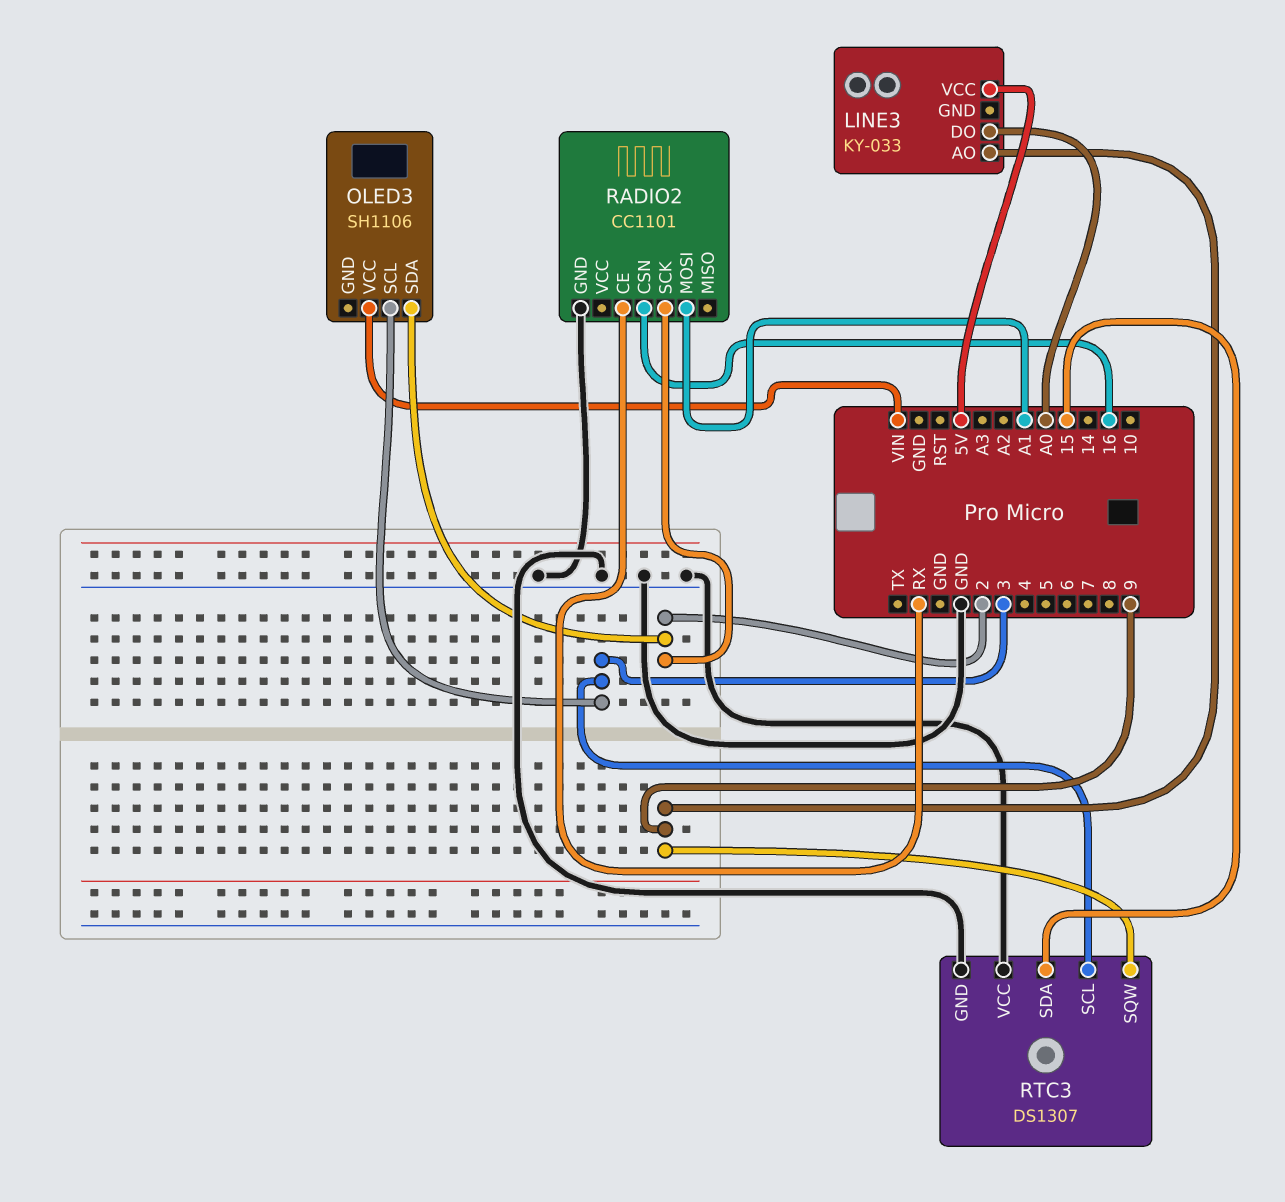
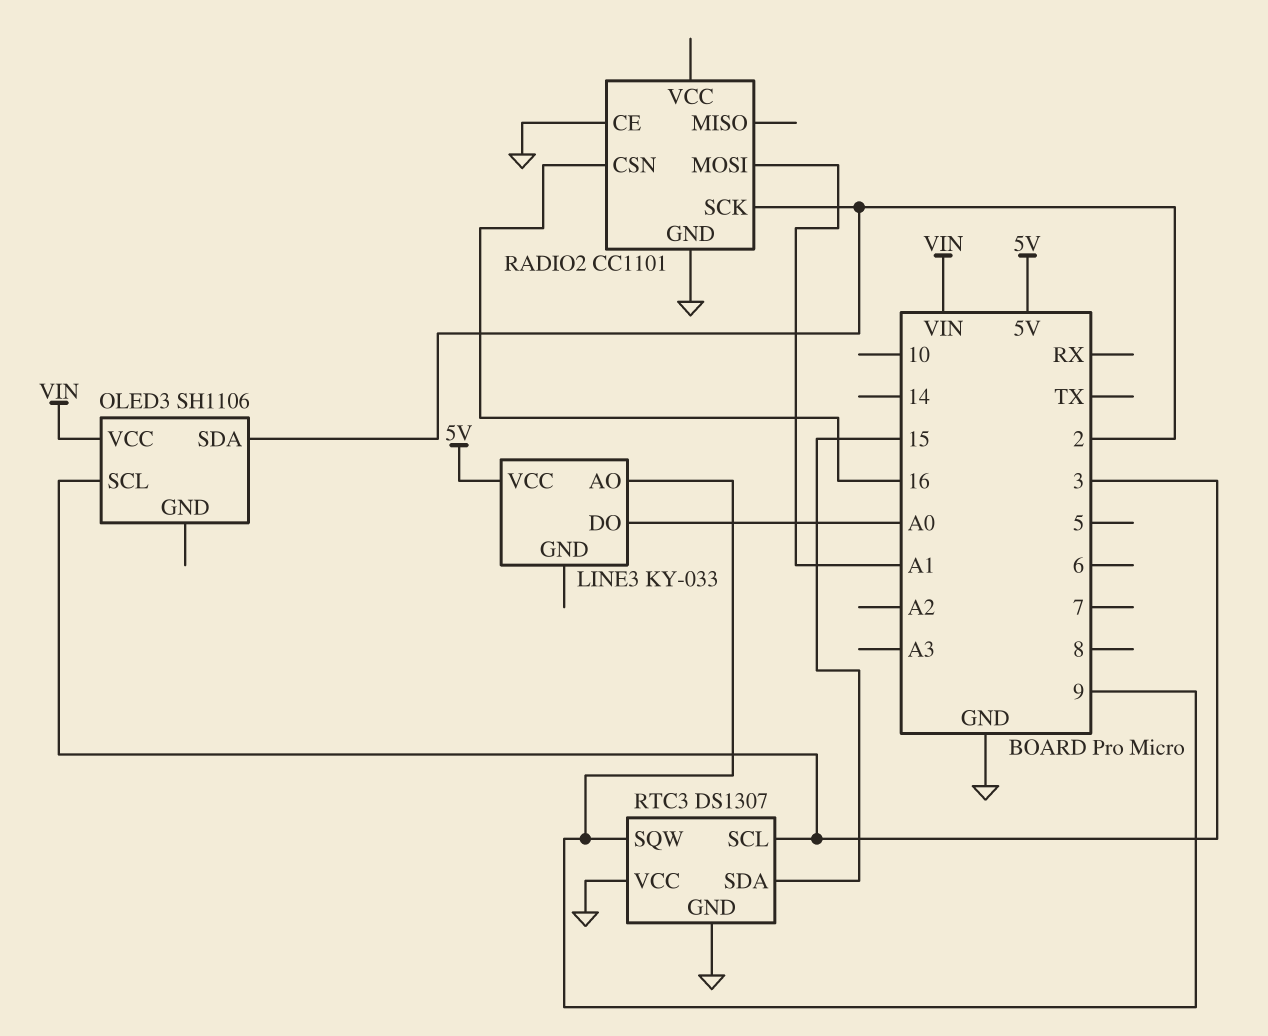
RADIO2 pin CE: RX -> GND

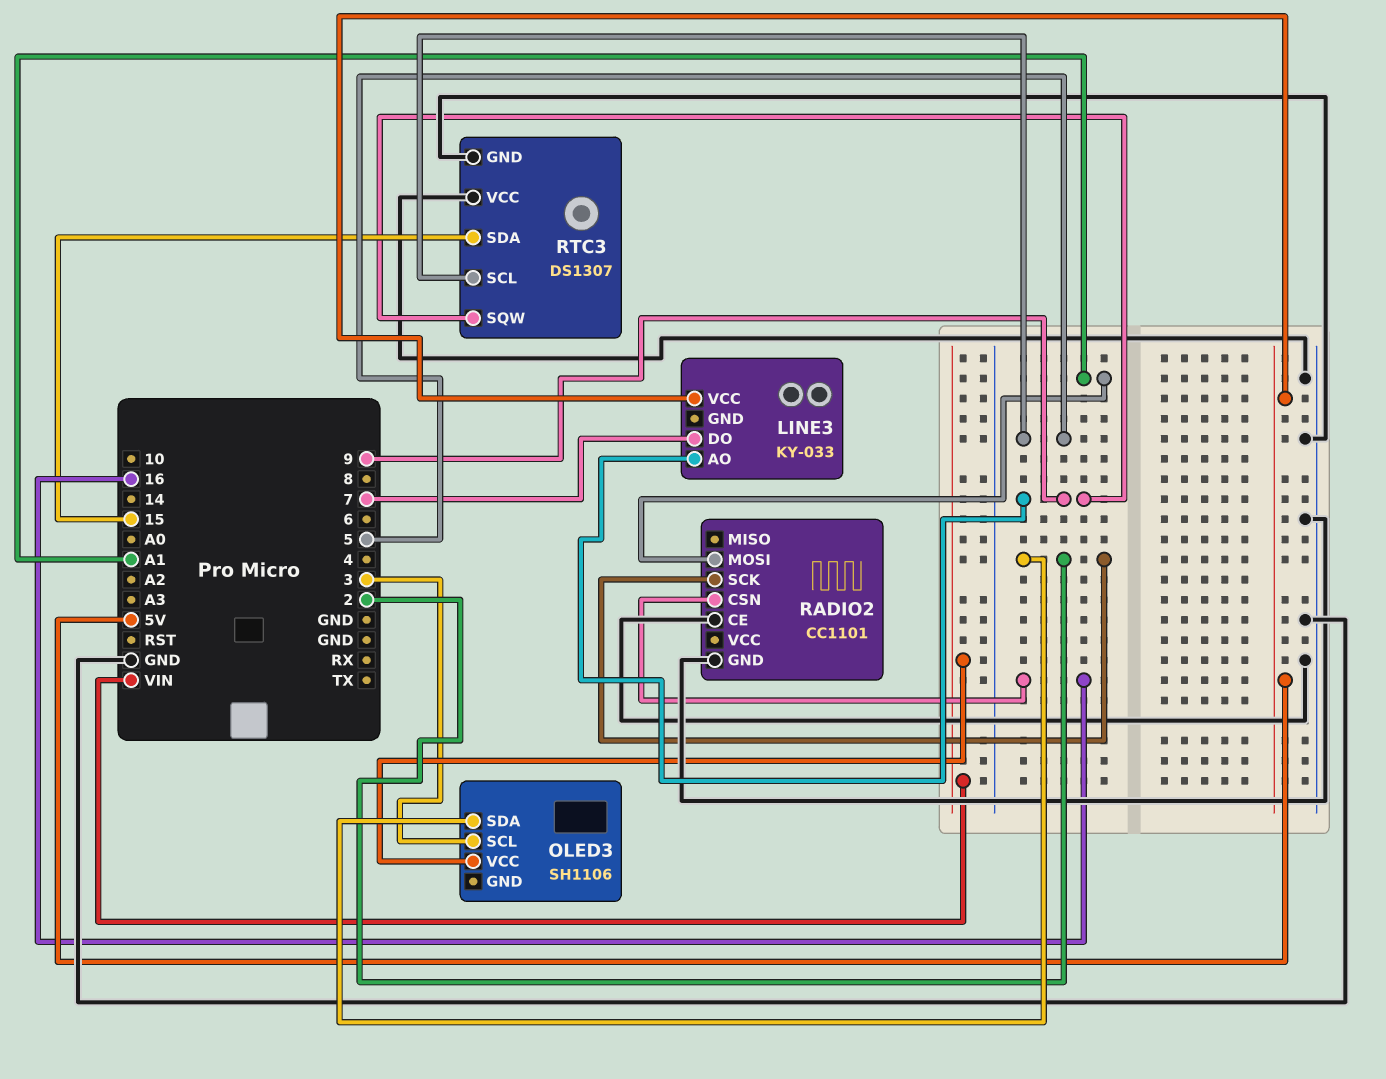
LINE3 pin DO: A0 -> 7
RTC3 pin SCL: 3 -> 5

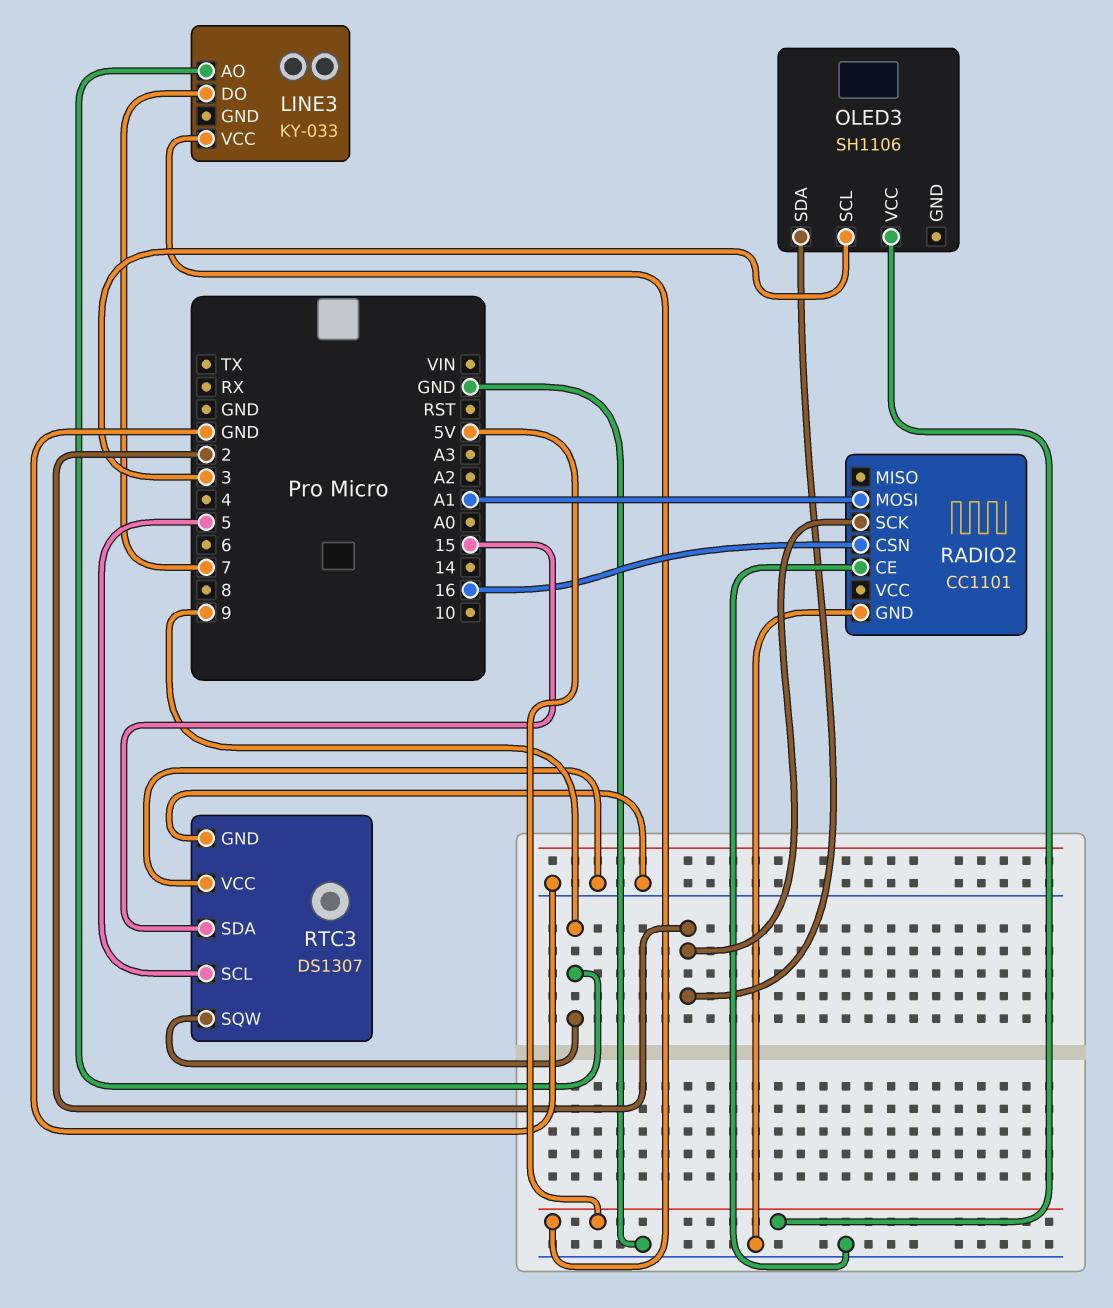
OLED3 pin VCC: VIN -> 5V

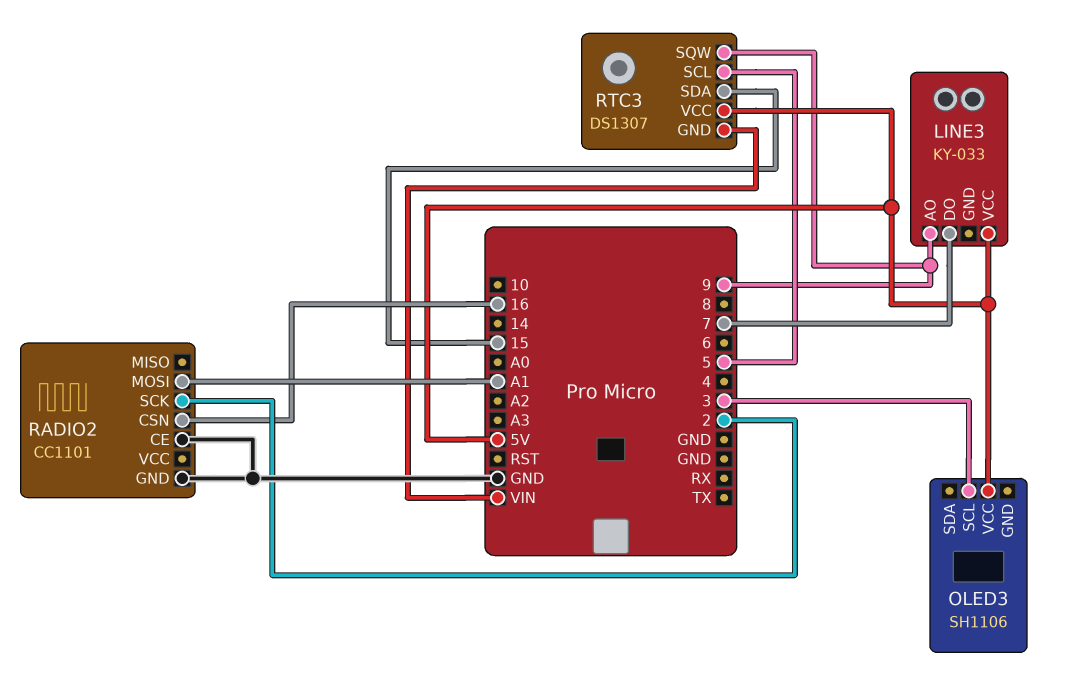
OLED3 pin SDA: 2 -> none
RTC3 pin GND: GND -> VIN
RTC3 pin VCC: GND -> 5V

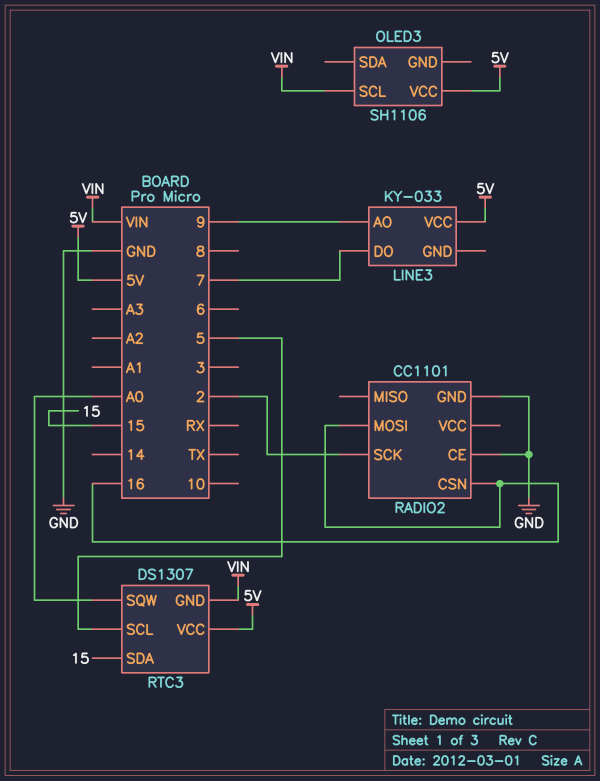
OLED3 pin SCL: 3 -> VIN
RADIO2 pin MOSI: A1 -> 16
RTC3 pin SQW: 9 -> A0

